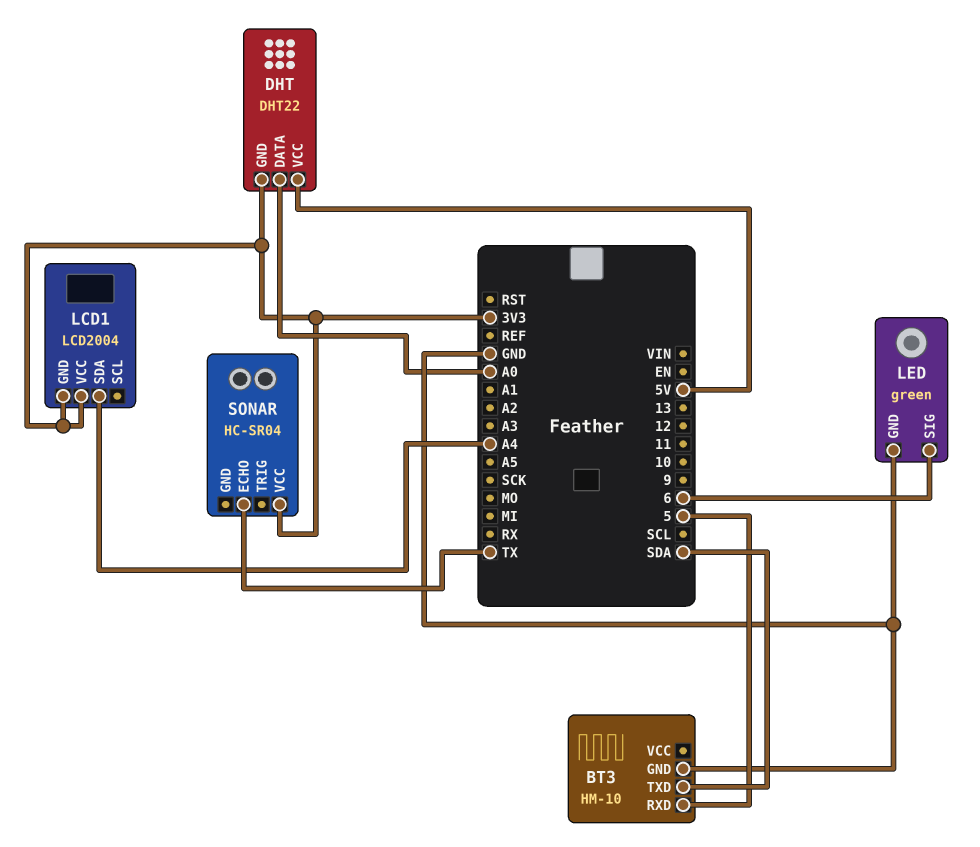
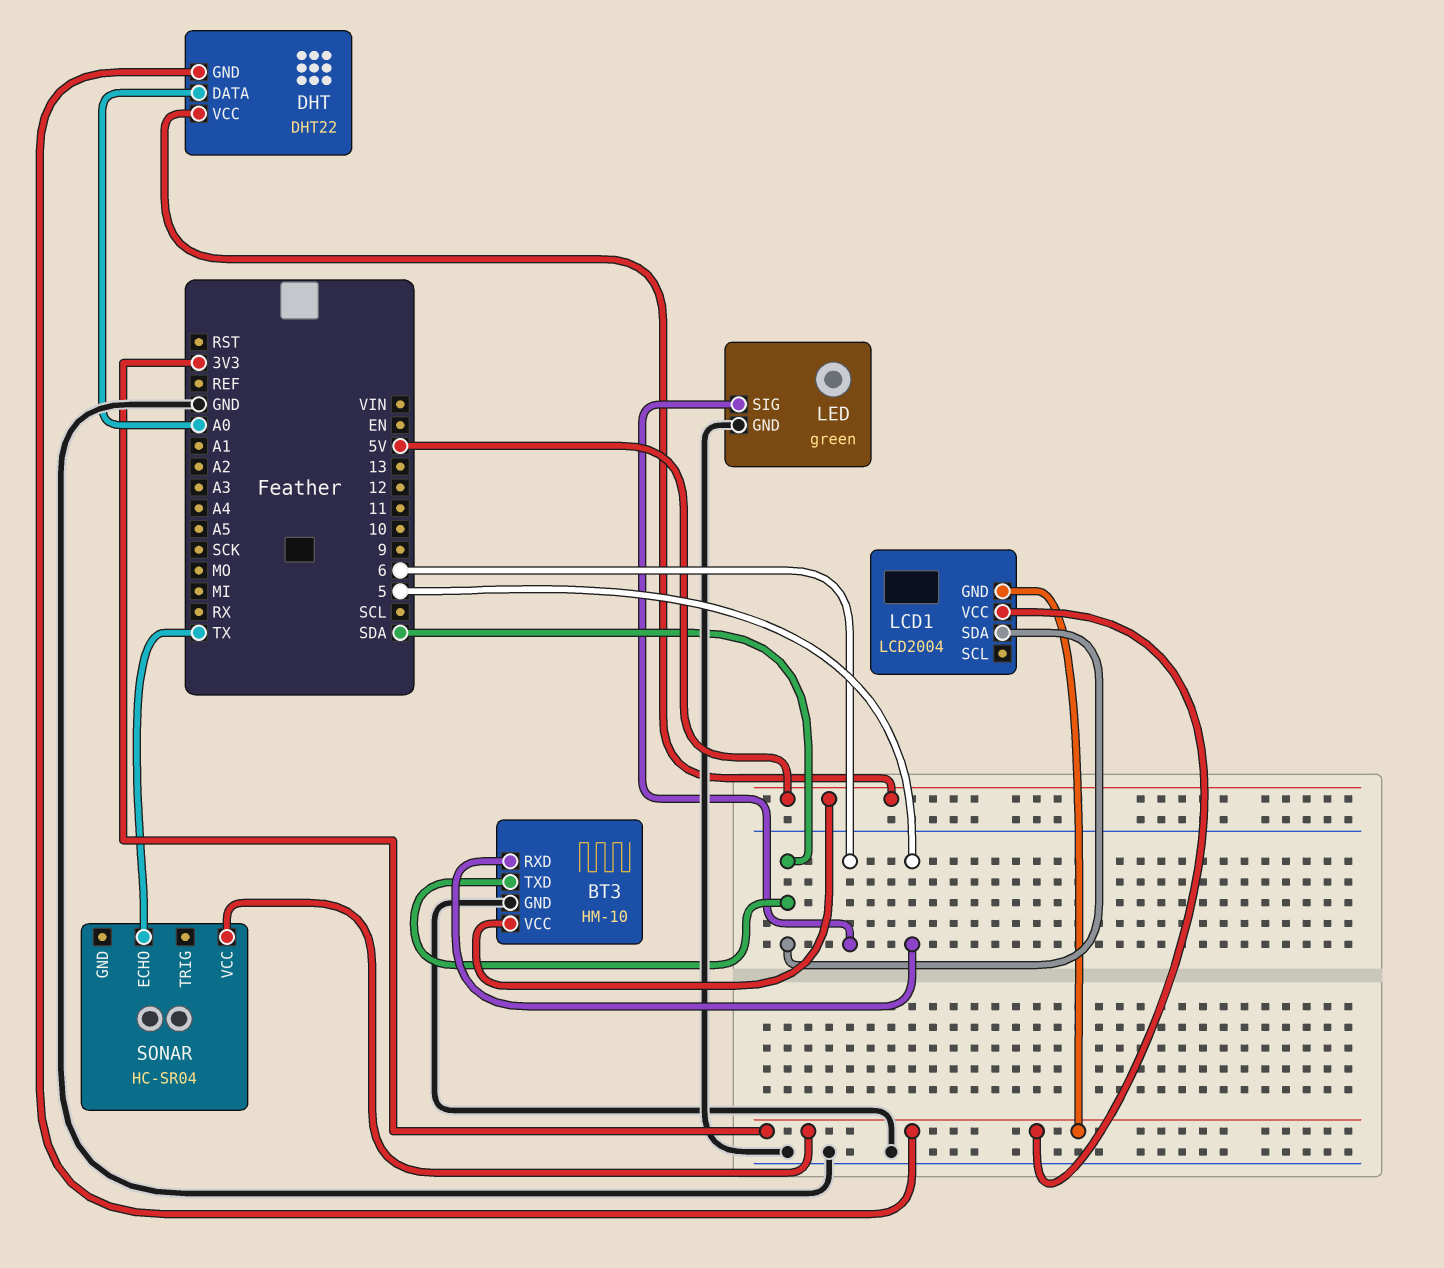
BT3 pin VCC: none -> 5V
LCD1 pin SDA: A4 -> SDA

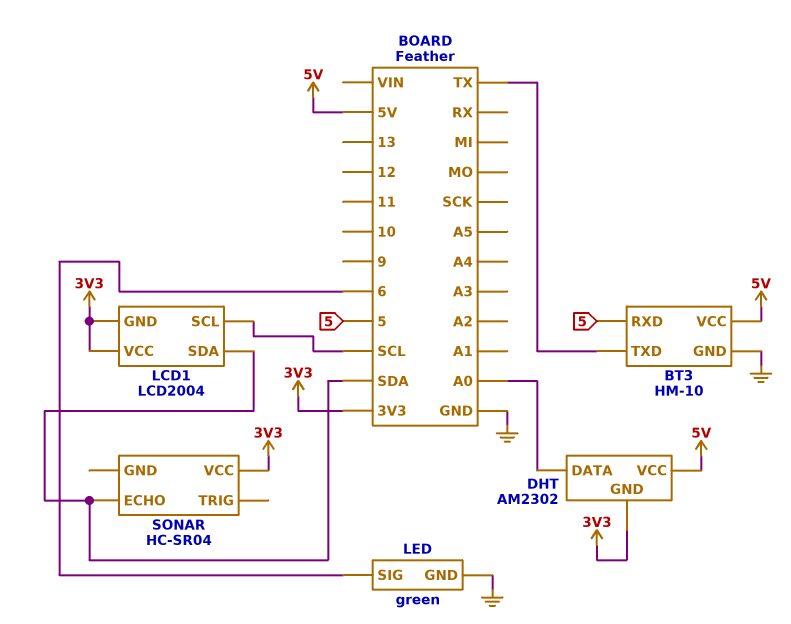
BT3 pin TXD: SDA -> TX
DHT: DHT22 -> AM2302
LCD1 pin SCL: none -> SCL
SONAR pin ECHO: TX -> SDA

